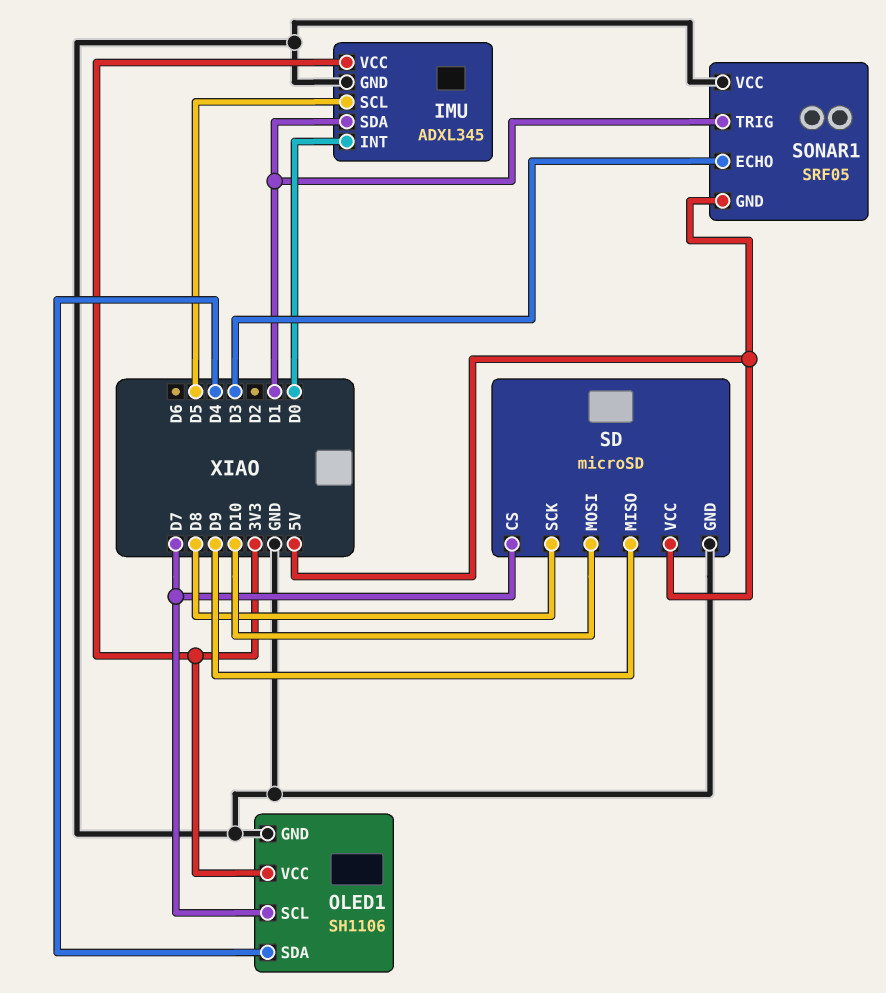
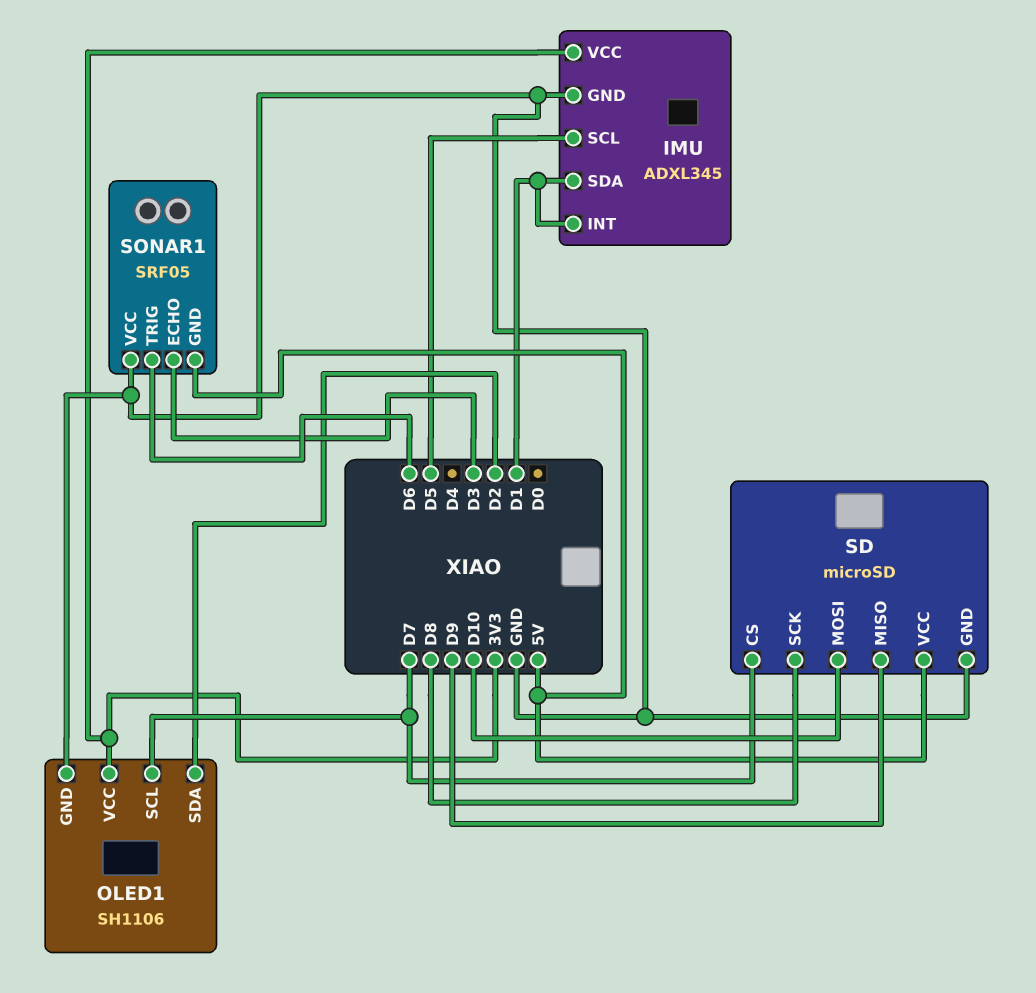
IMU pin INT: D0 -> D1
OLED1 pin SDA: D4 -> D2
SONAR1 pin TRIG: D1 -> D6

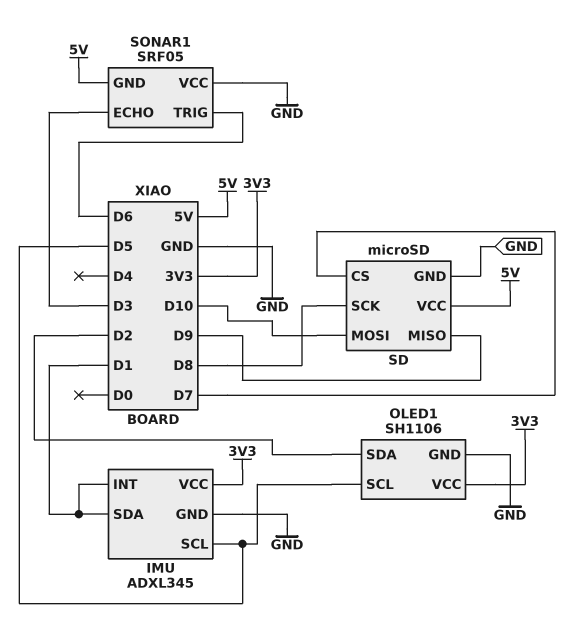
OLED1 pin SCL: D7 -> D5

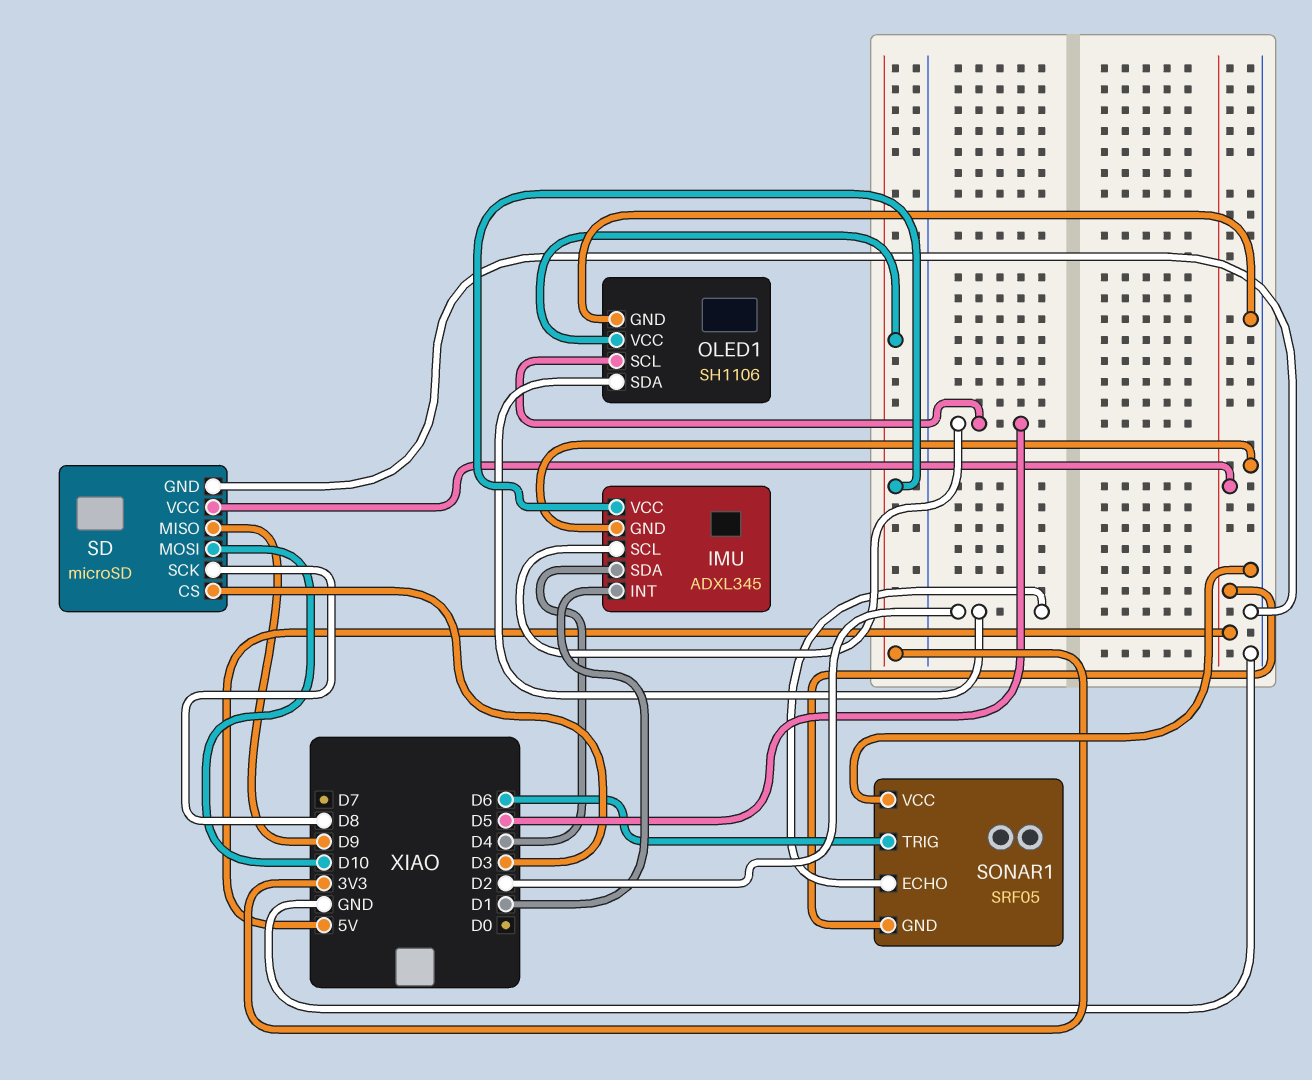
IMU pin SDA: D1 -> D4
SD pin CS: D7 -> D3
SONAR1 pin ECHO: D3 -> D2

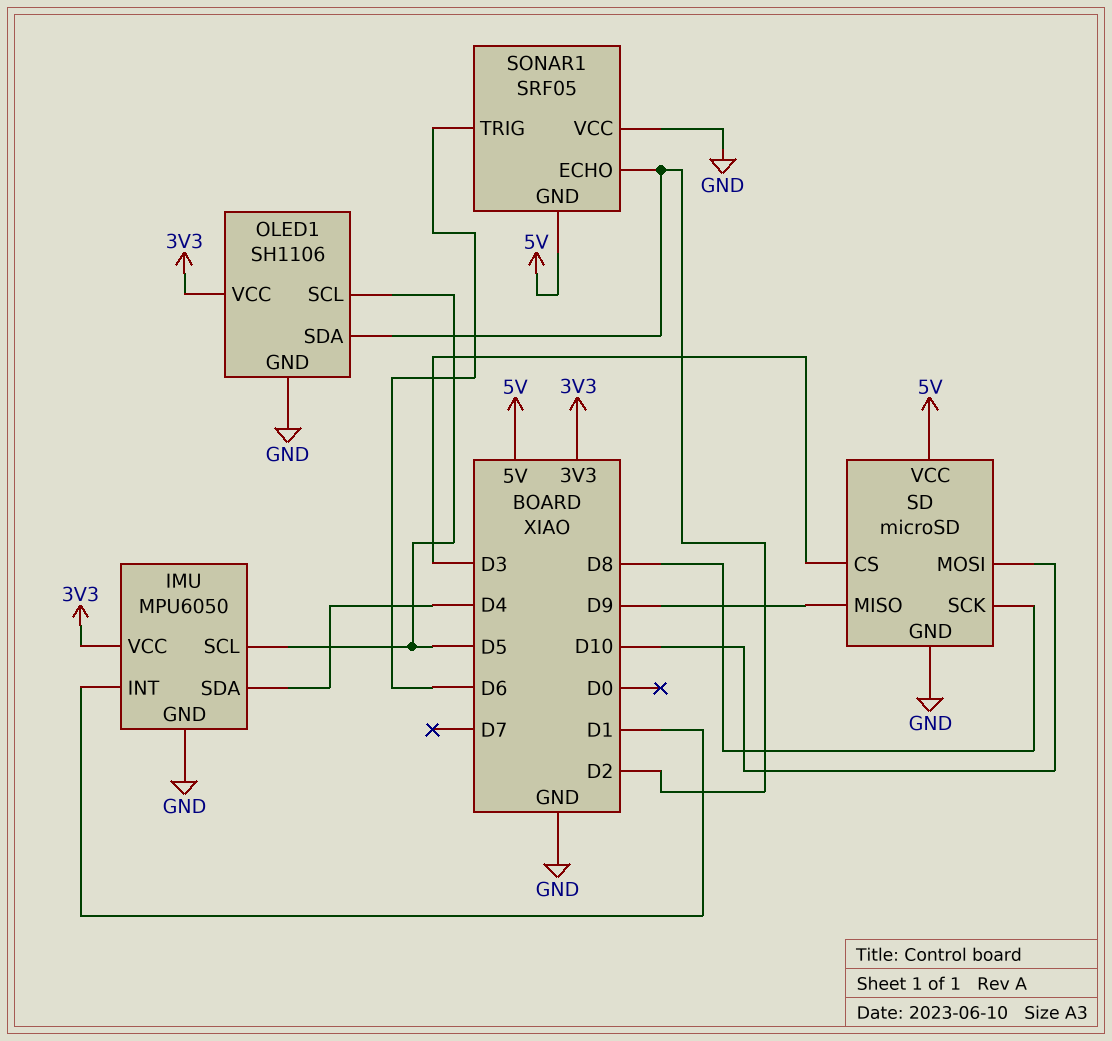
IMU: ADXL345 -> MPU6050

